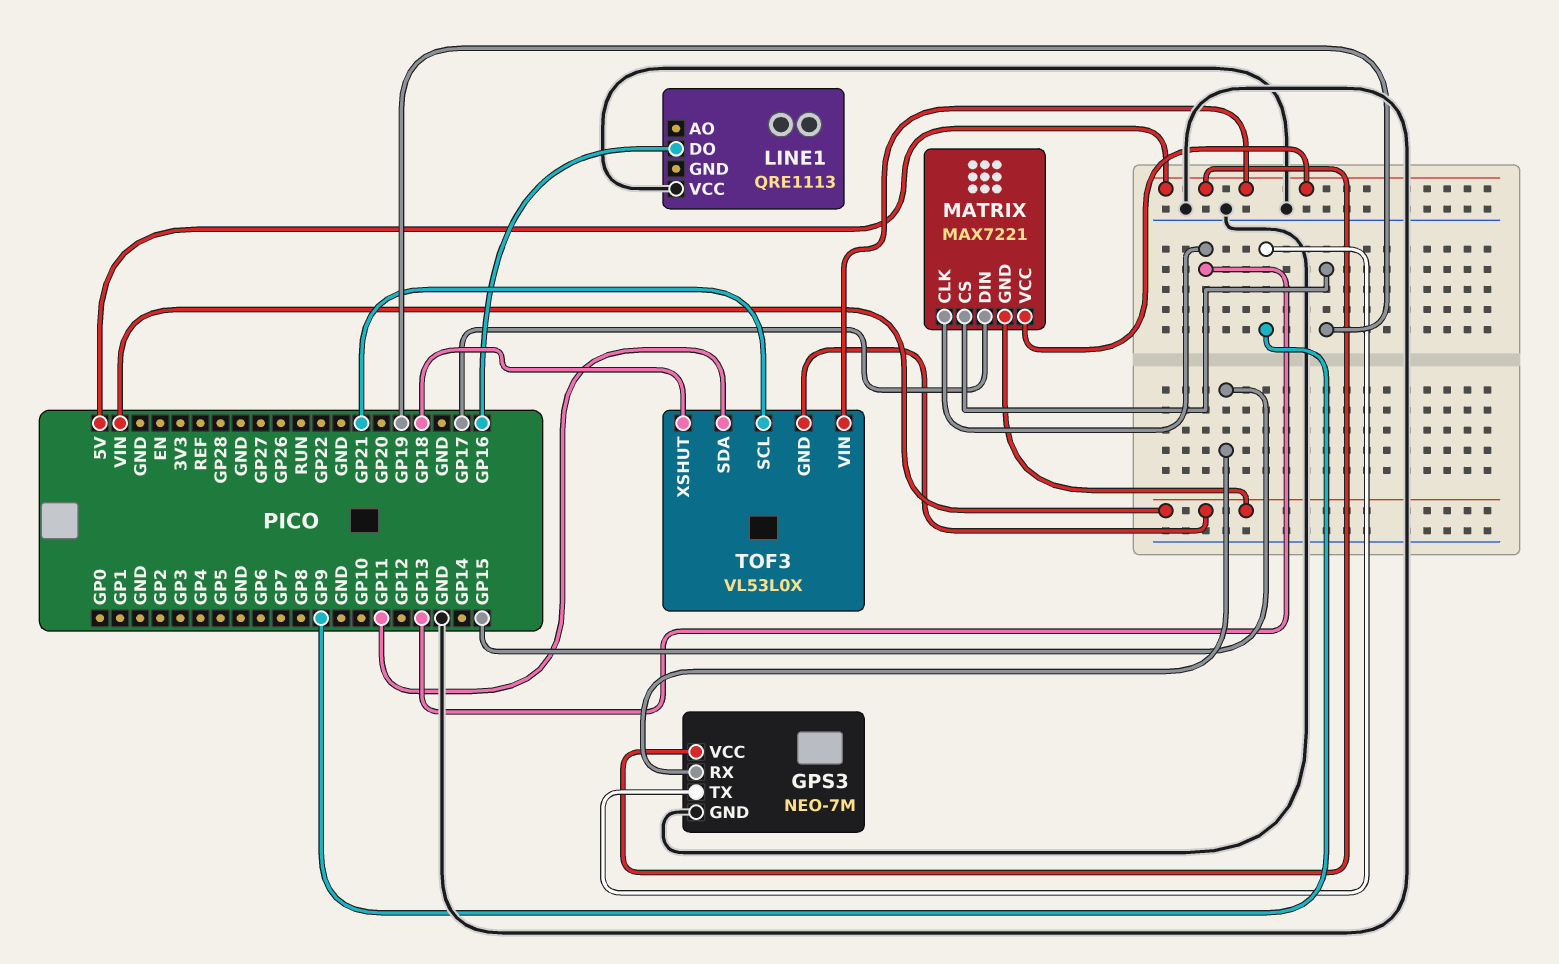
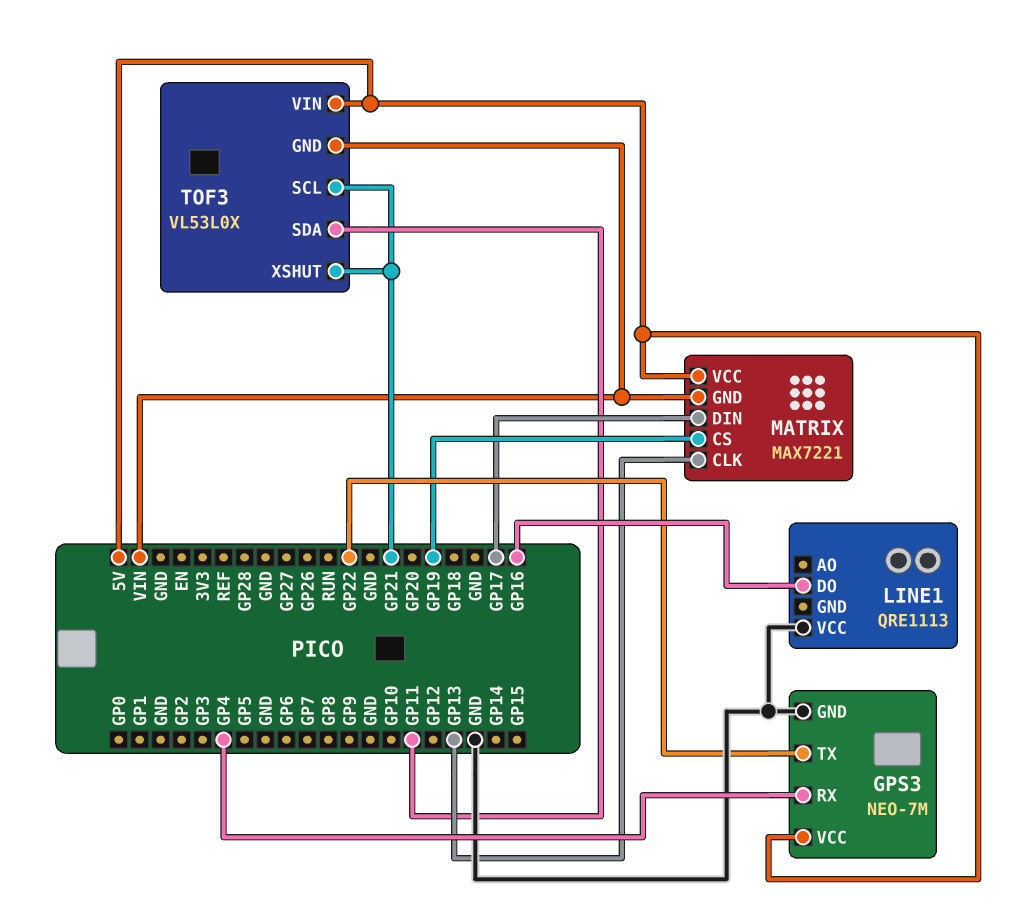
GPS3 pin RX: GP15 -> GP4
GPS3 pin TX: GP9 -> GP22
TOF3 pin XSHUT: GP18 -> GP21

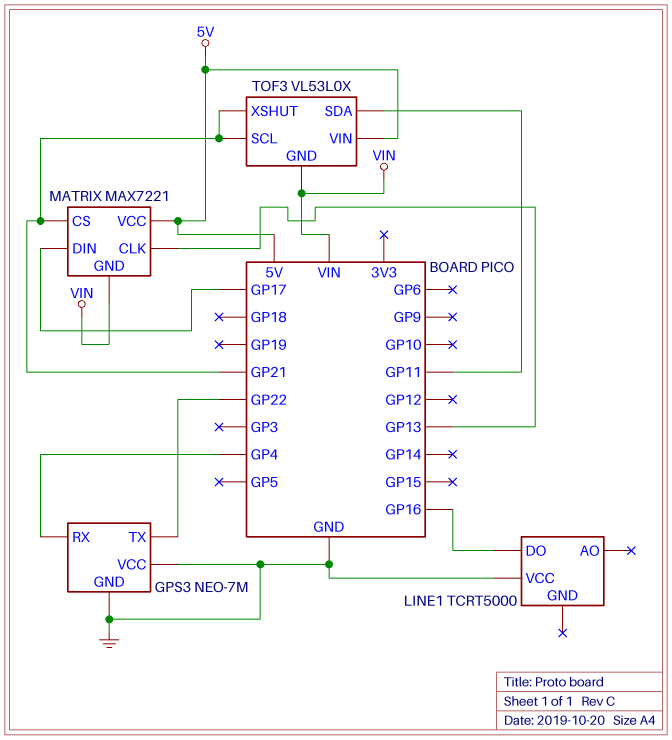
GPS3 pin VCC: 5V -> GND
LINE1: QRE1113 -> TCRT5000
MATRIX pin CS: GP19 -> GP21

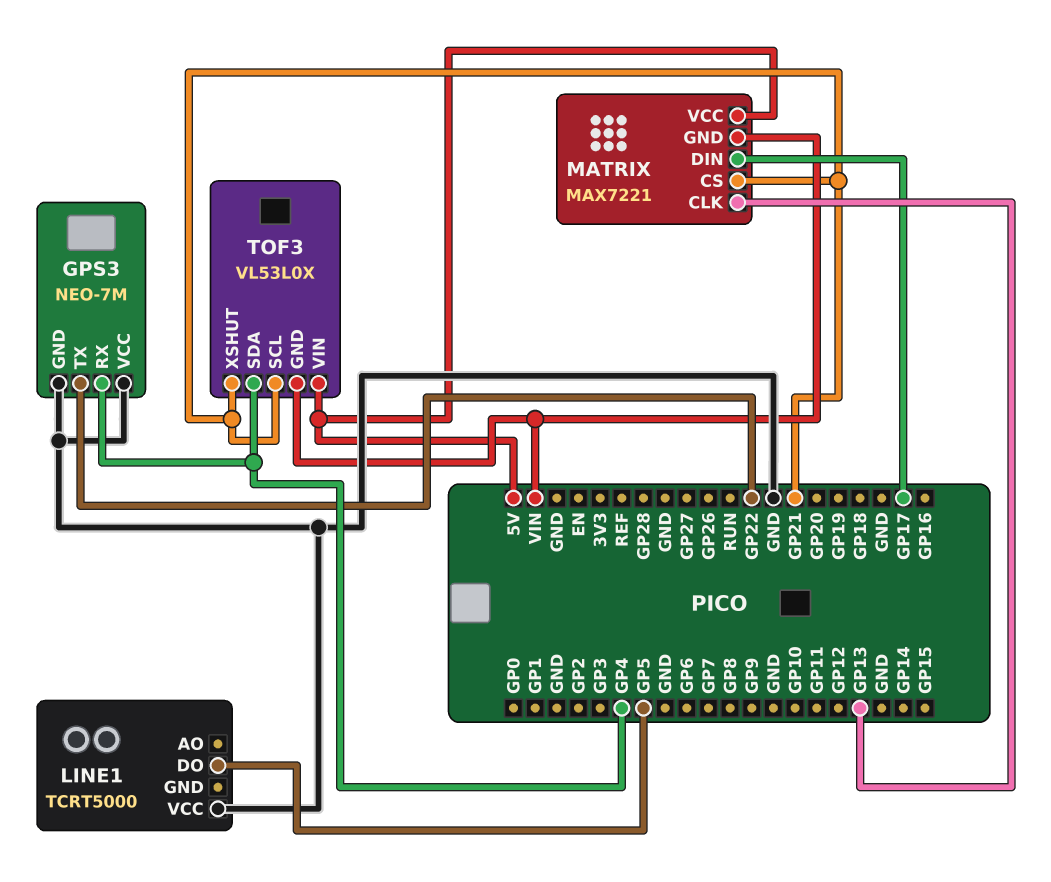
LINE1 pin DO: GP16 -> GP5
TOF3 pin SDA: GP11 -> GP4

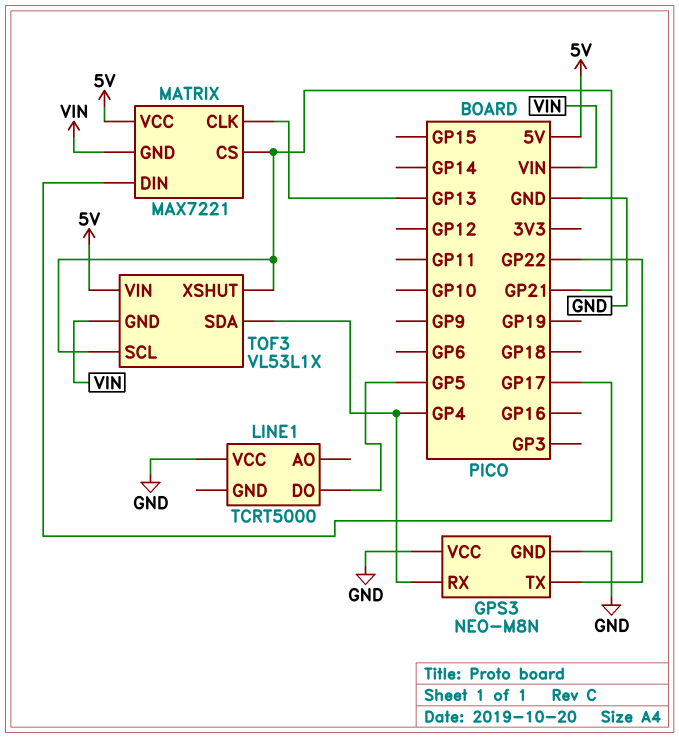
GPS3: NEO-7M -> NEO-M8N
TOF3: VL53L0X -> VL53L1X

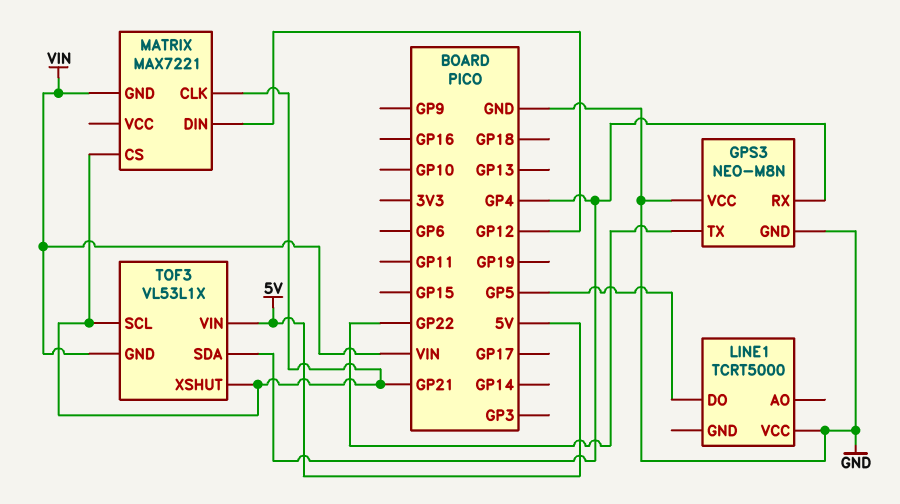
MATRIX pin CLK: GP13 -> GP21
MATRIX pin DIN: GP17 -> GP12
MATRIX pin VCC: 5V -> none

